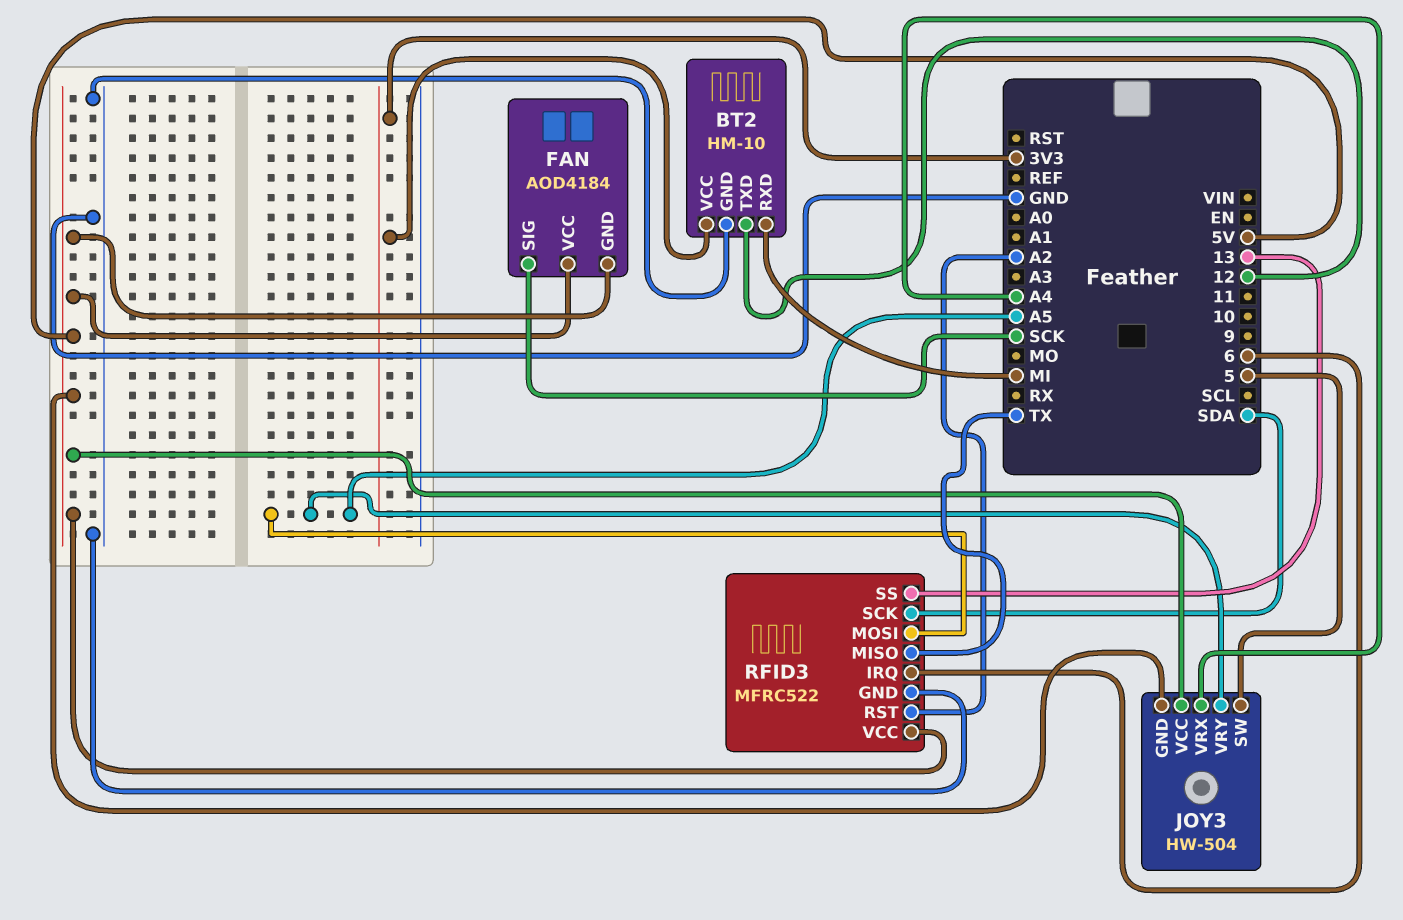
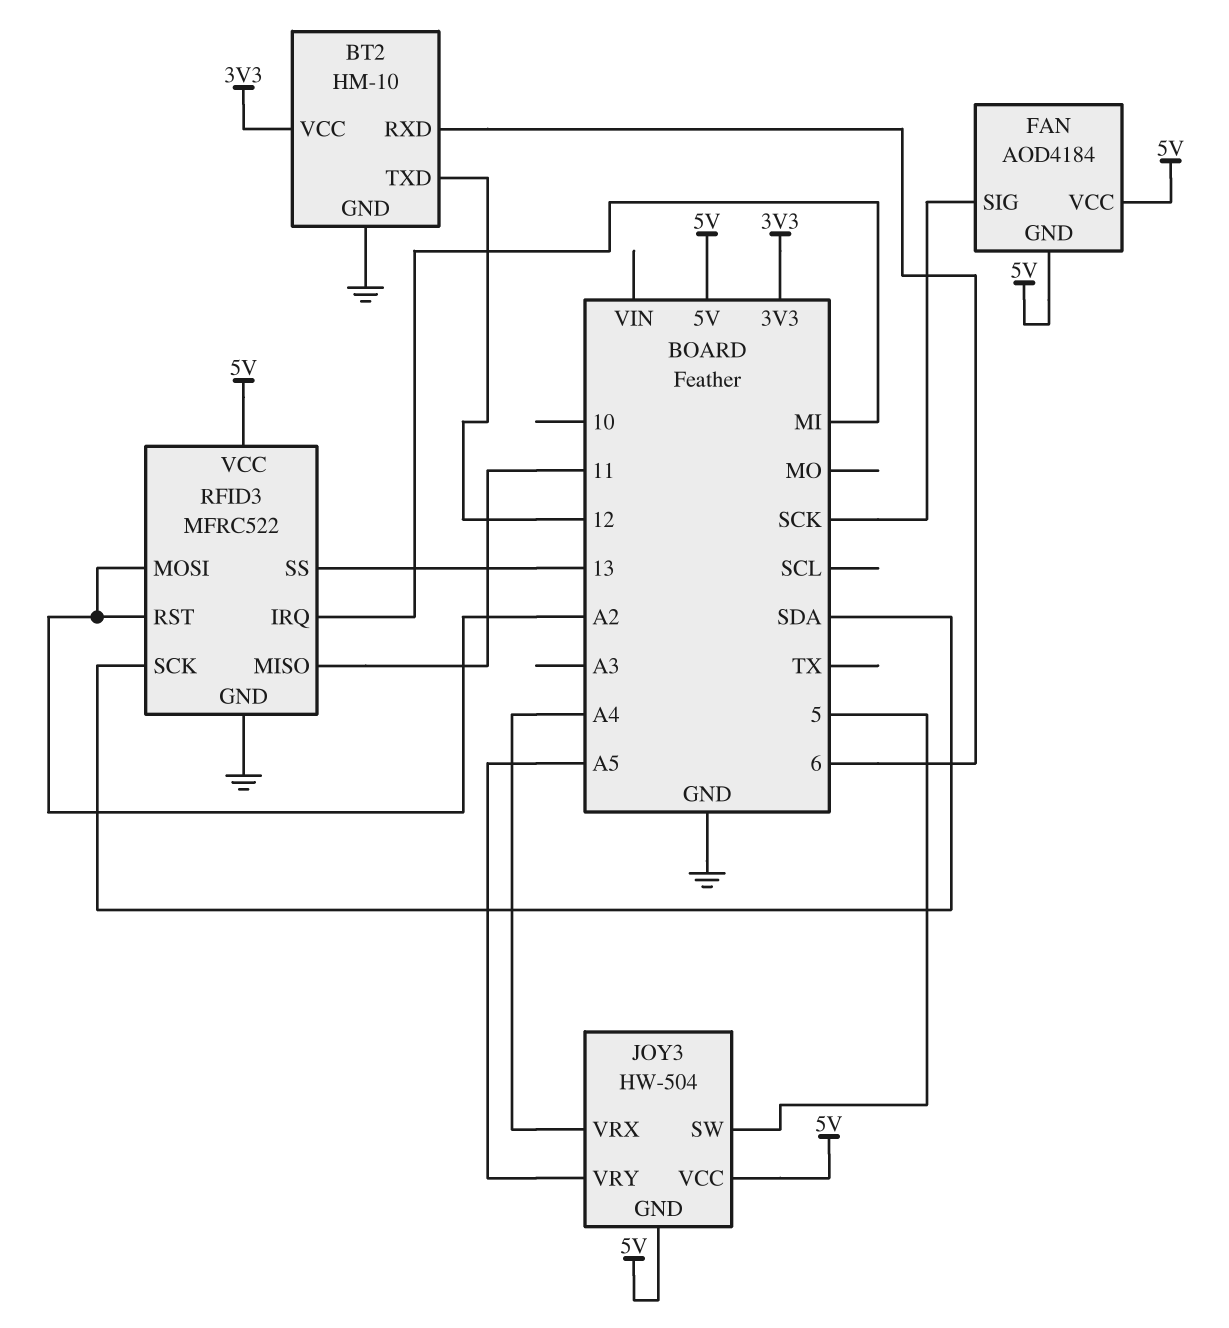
BT2 pin RXD: MI -> 6
RFID3 pin IRQ: 6 -> MI
RFID3 pin MISO: TX -> 11
RFID3 pin MOSI: A5 -> A2

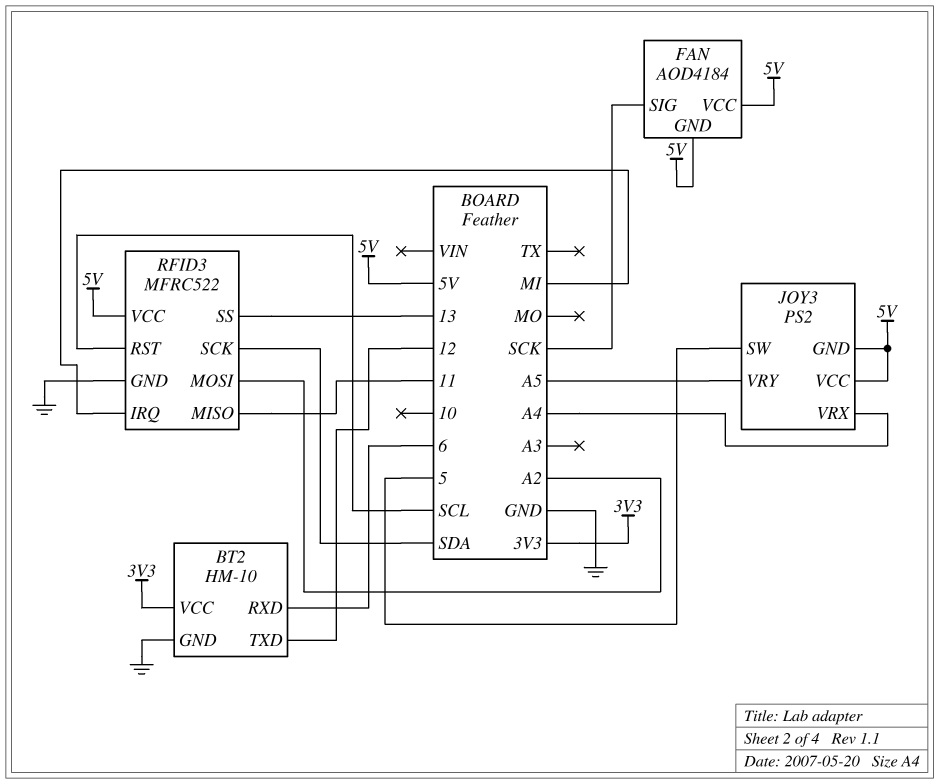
JOY3: HW-504 -> PS2
RFID3 pin RST: A2 -> SCL

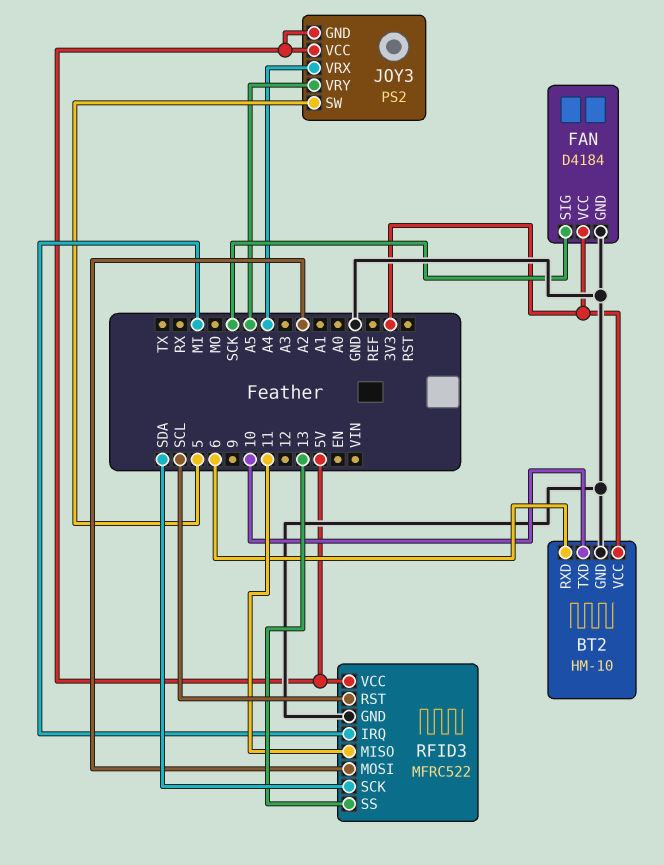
BT2 pin TXD: 12 -> 10
FAN: AOD4184 -> D4184
FAN pin GND: 5V -> GND
FAN pin VCC: 5V -> 3V3

